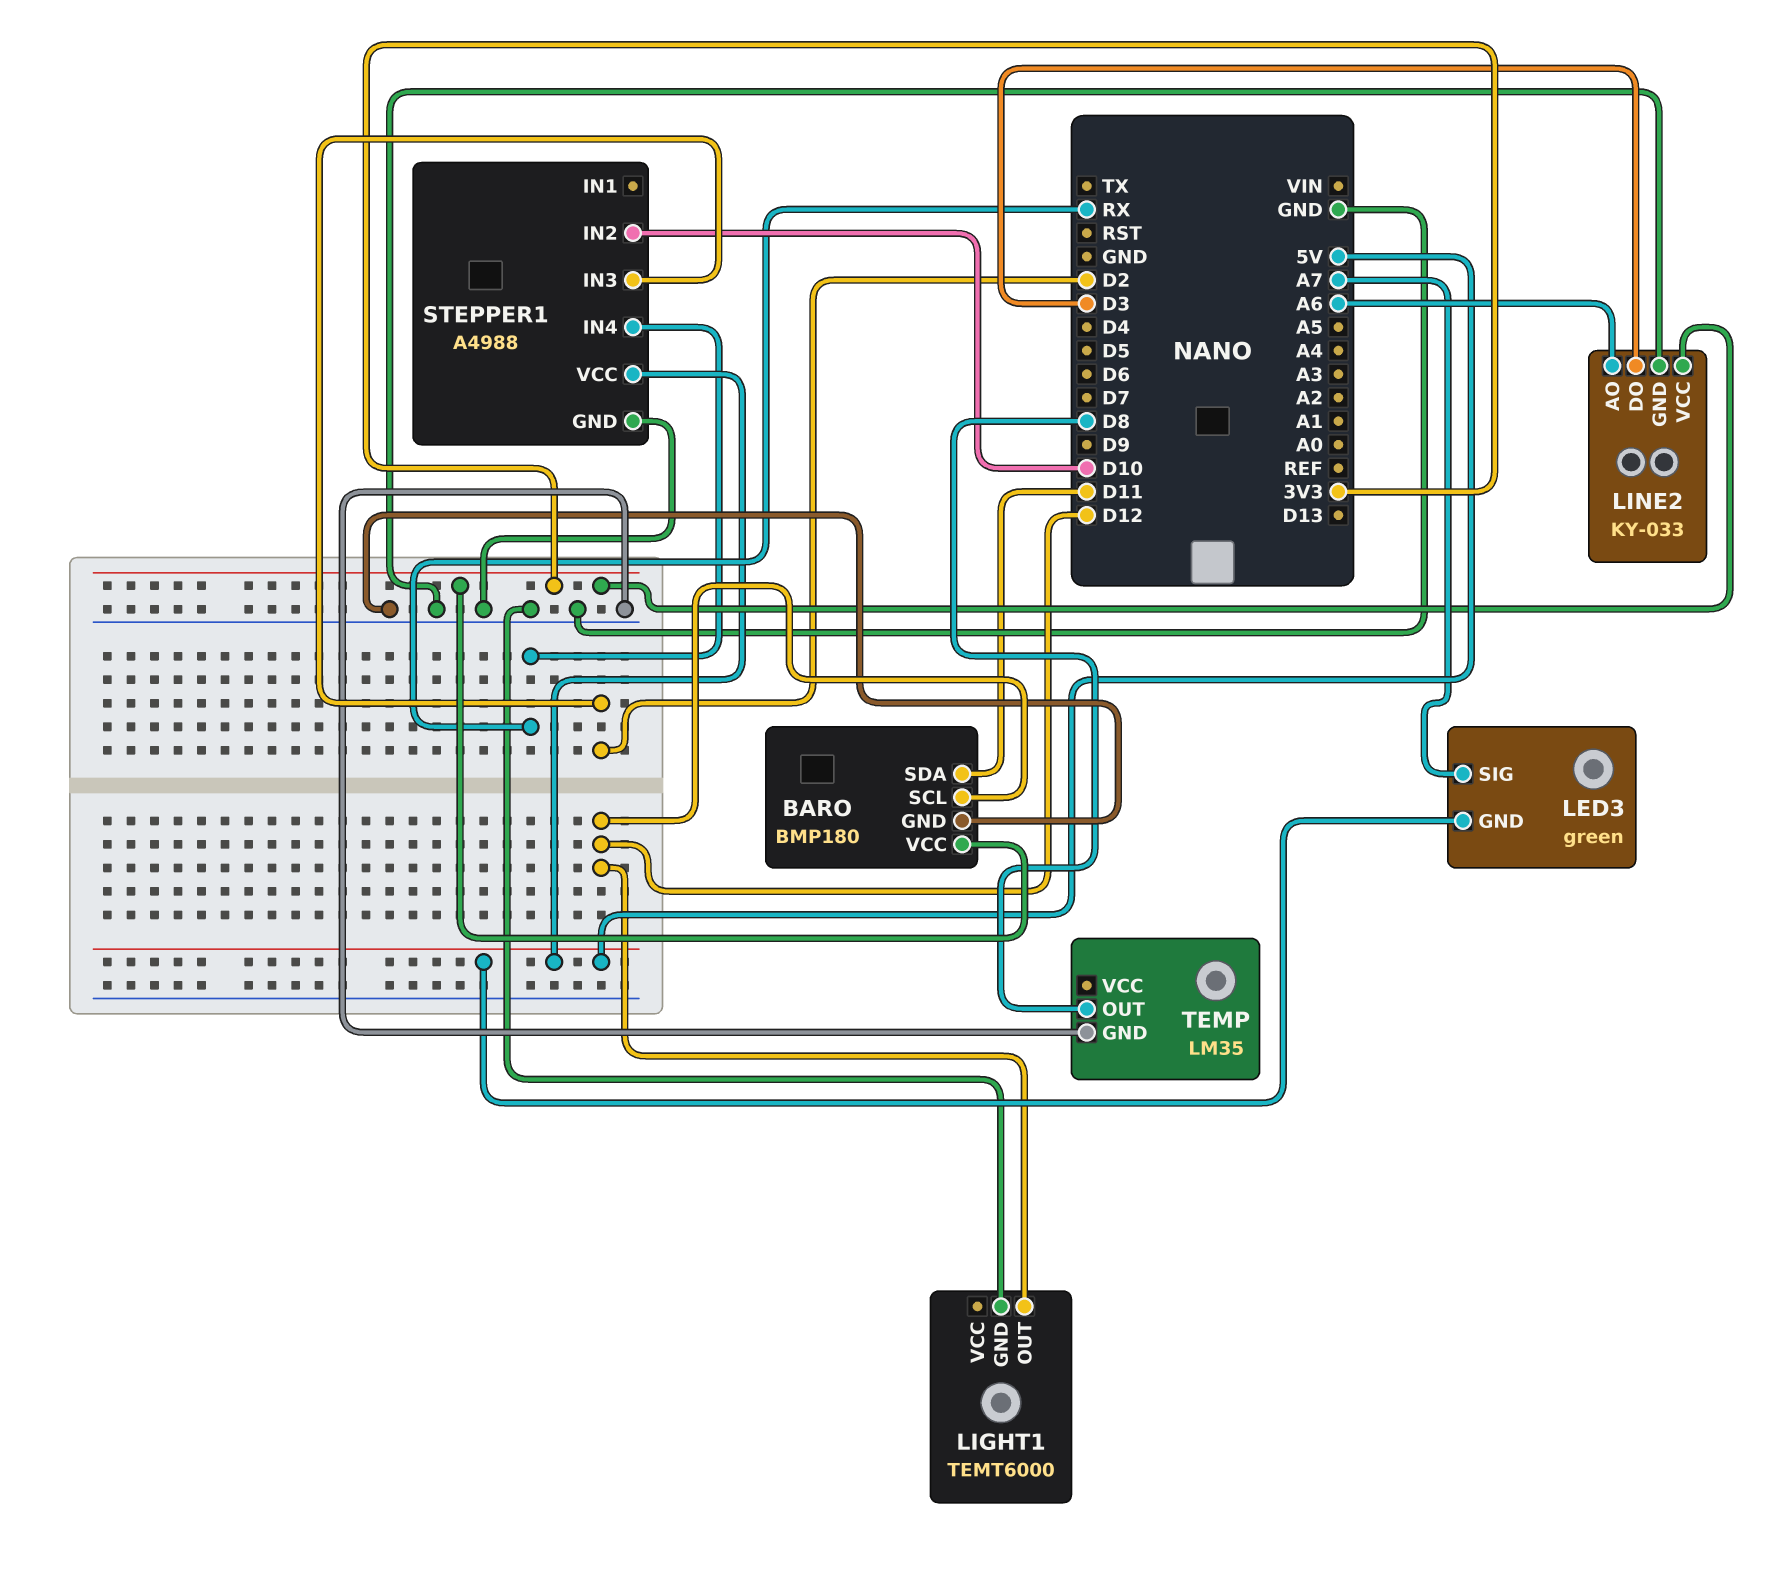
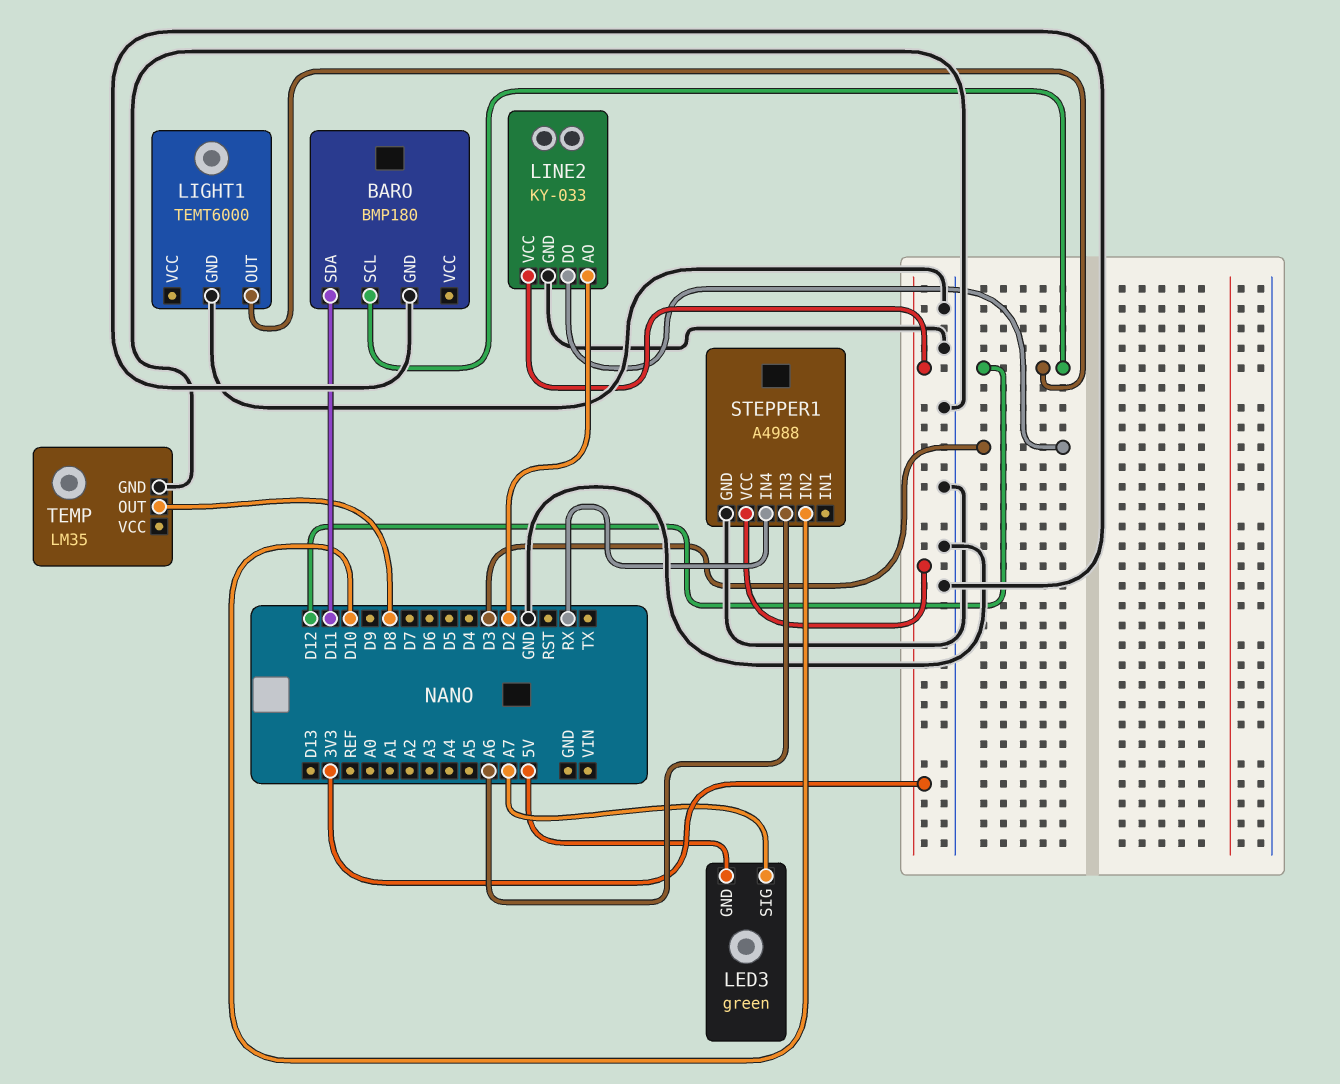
BARO pin VCC: 3V3 -> none
LINE2 pin AO: A6 -> D2
STEPPER1 pin IN3: D2 -> A6
STEPPER1 pin VCC: 5V -> 3V3

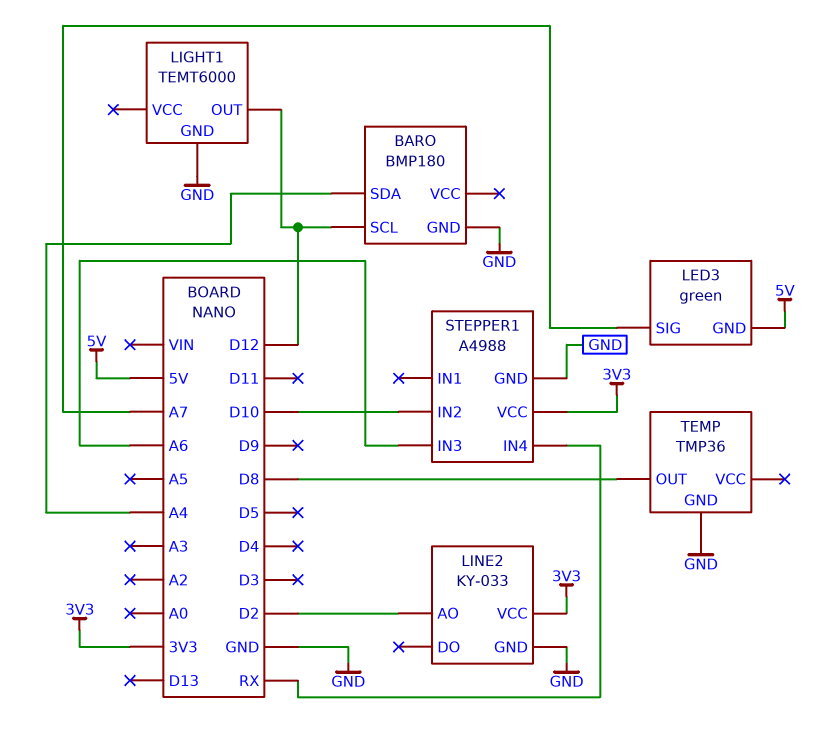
BARO pin SDA: D11 -> A4
LINE2 pin DO: D3 -> none
TEMP: LM35 -> TMP36

